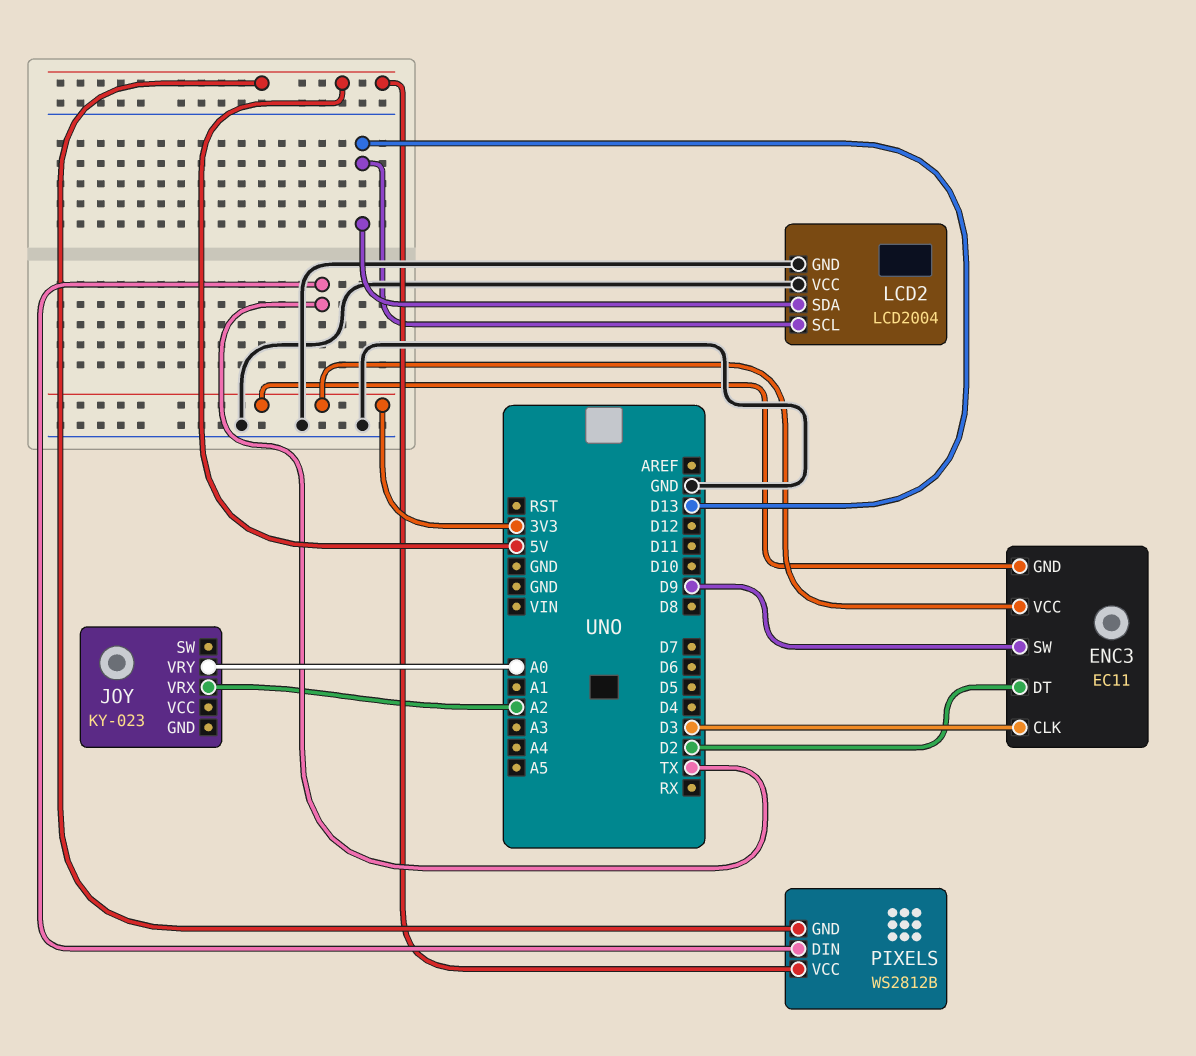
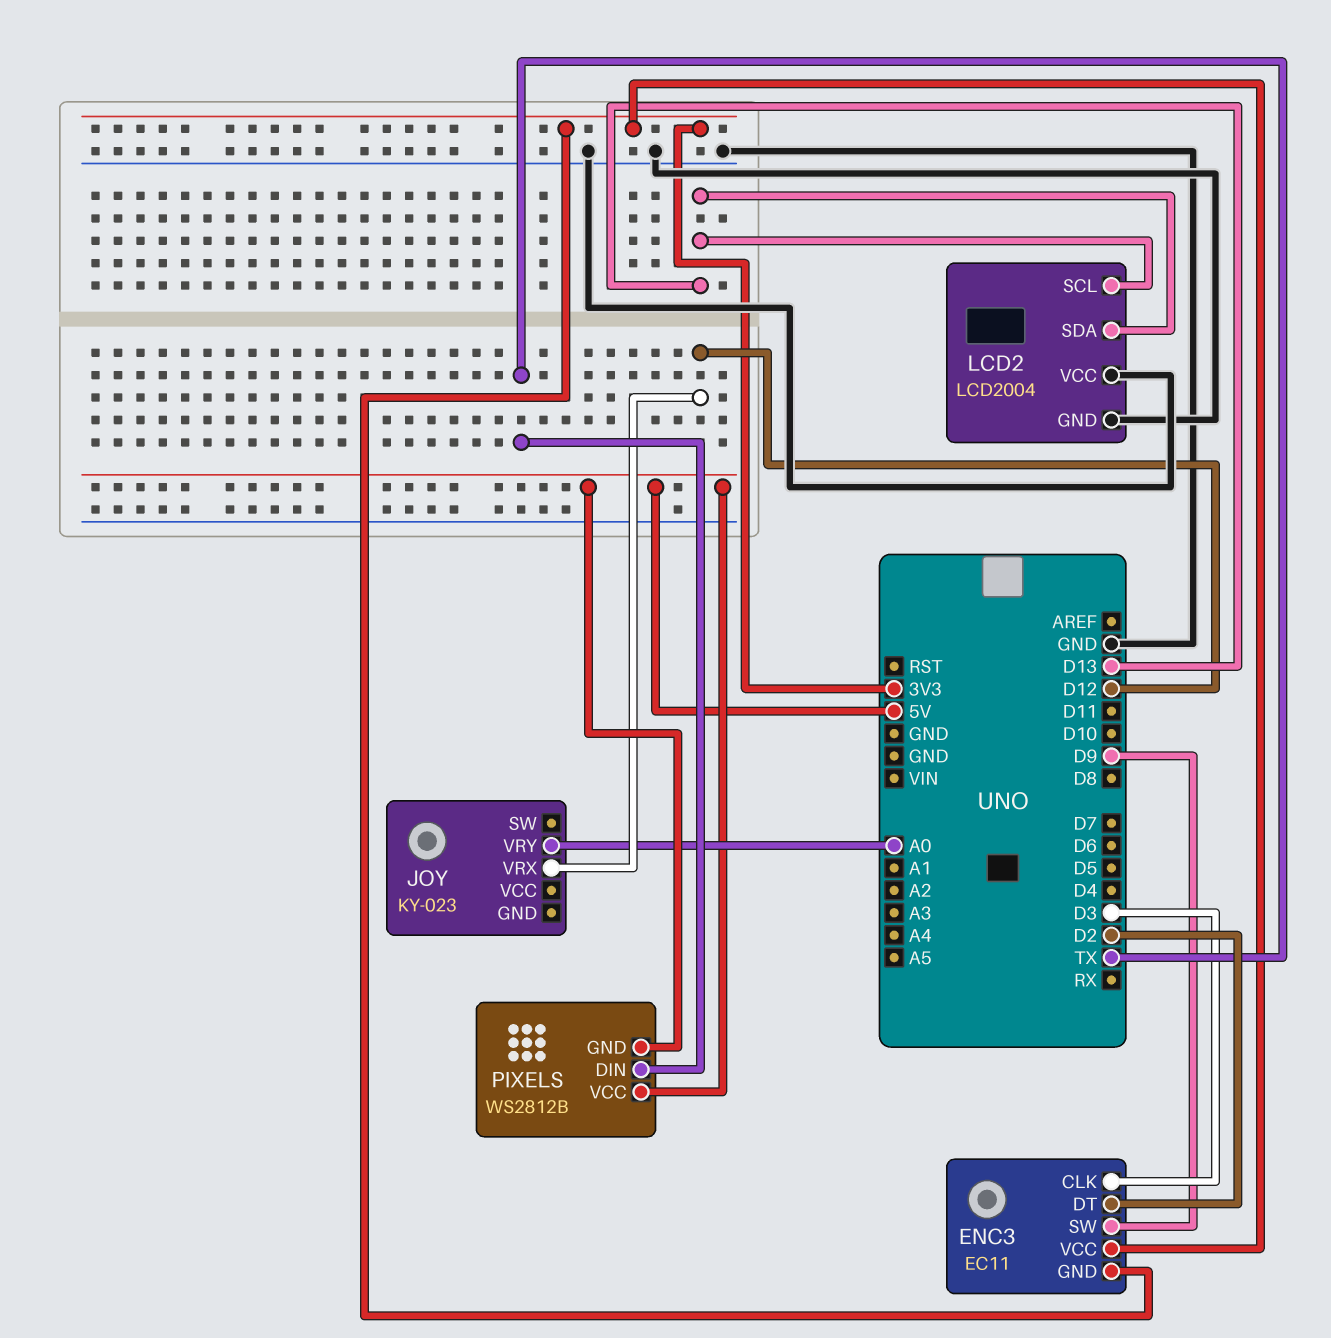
JOY pin VRX: A2 -> D12

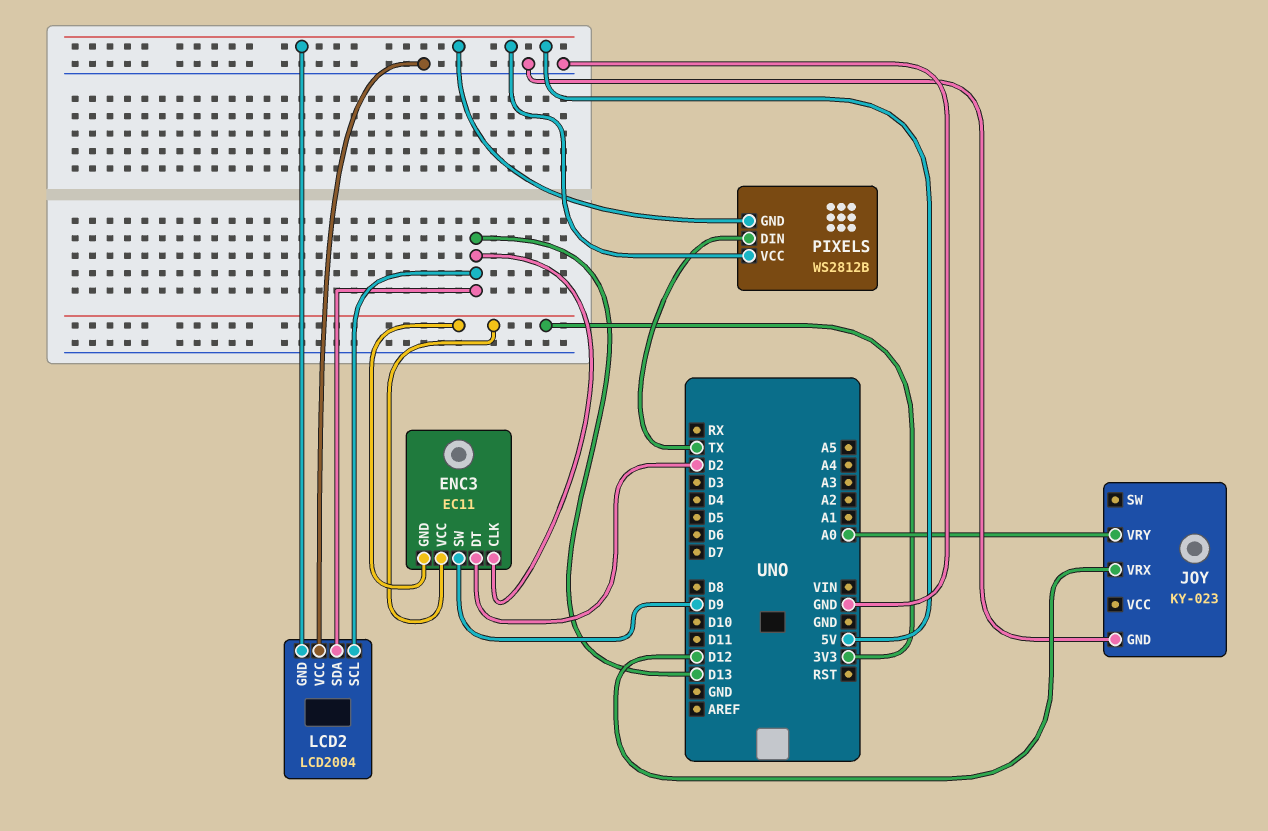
ENC3 pin CLK: D3 -> D13
JOY pin GND: none -> GND
LCD2 pin GND: GND -> 5V

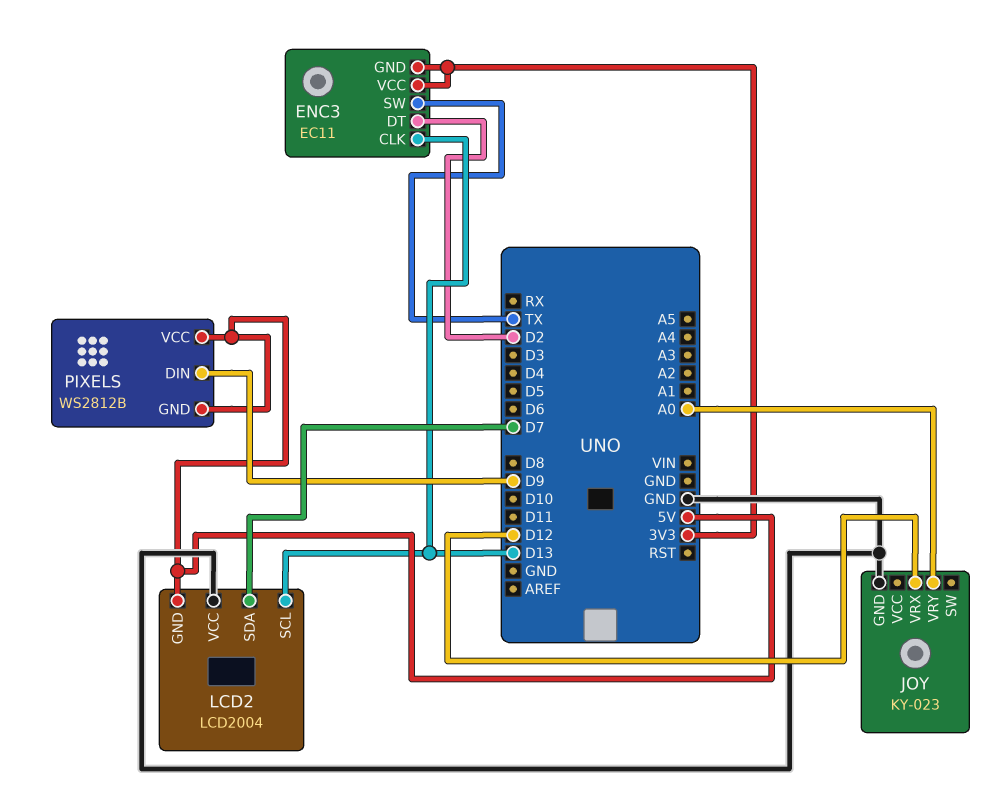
ENC3 pin SW: D9 -> TX
LCD2 pin SDA: D13 -> D7
PIXELS pin DIN: TX -> D9

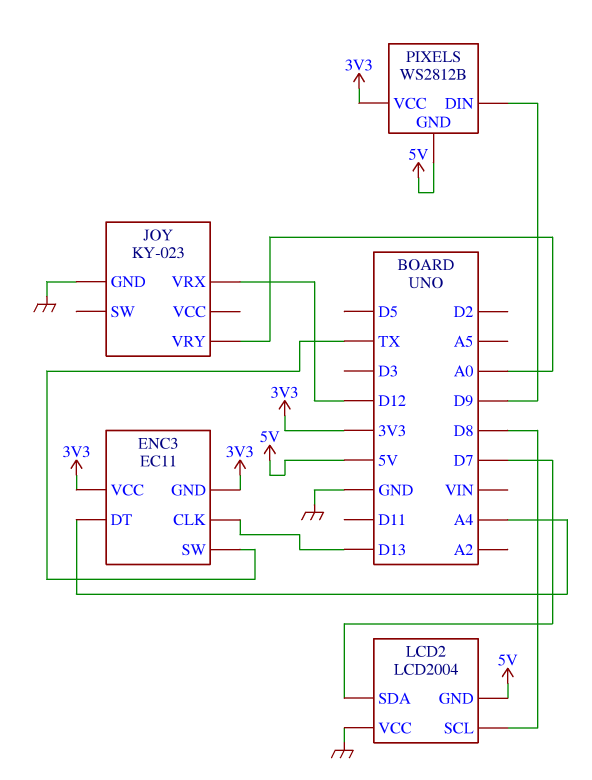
ENC3 pin DT: D2 -> A4
LCD2 pin SCL: D13 -> D8
PIXELS pin VCC: 5V -> 3V3

